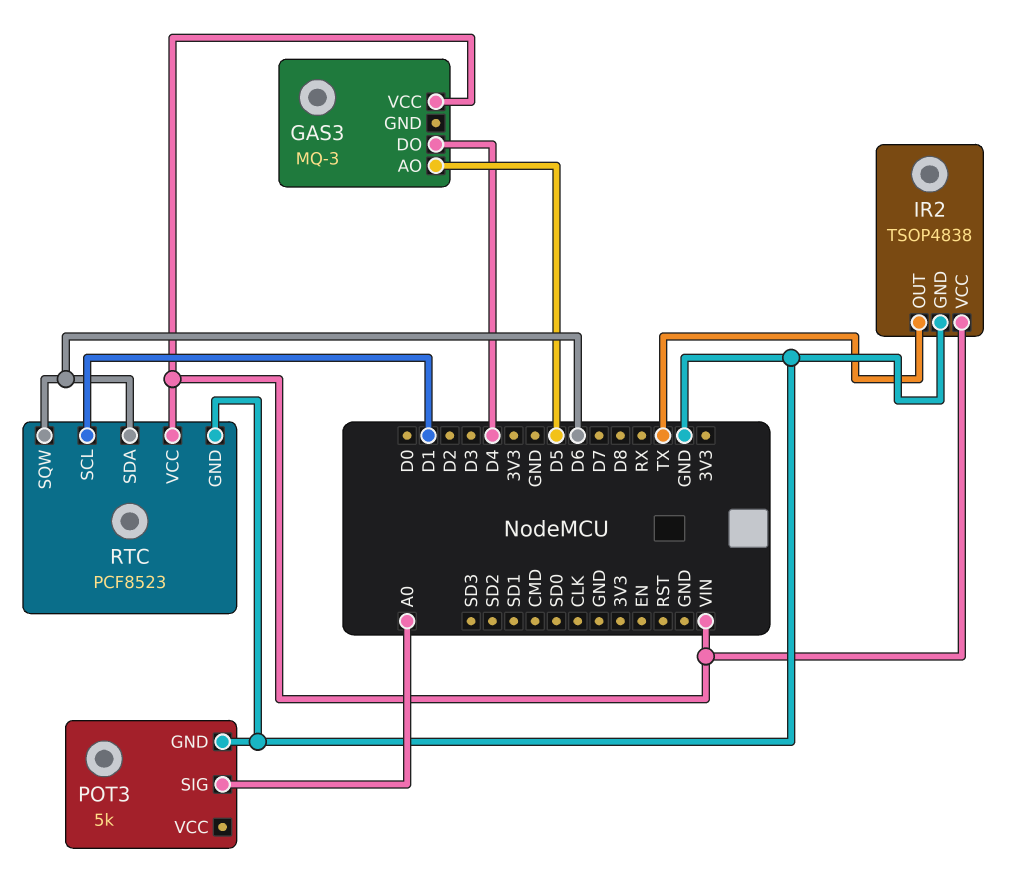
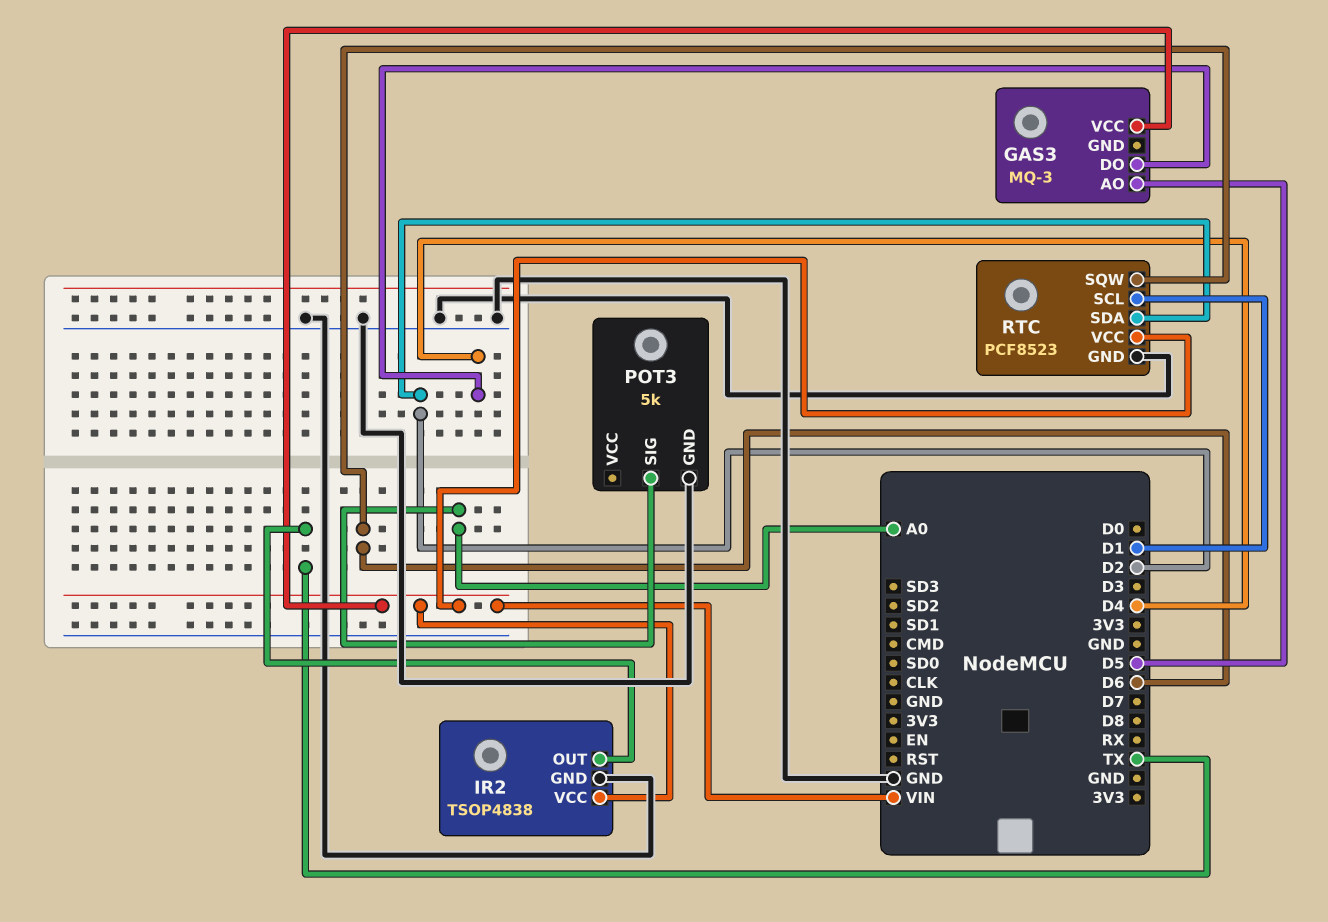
RTC pin SDA: D6 -> D2

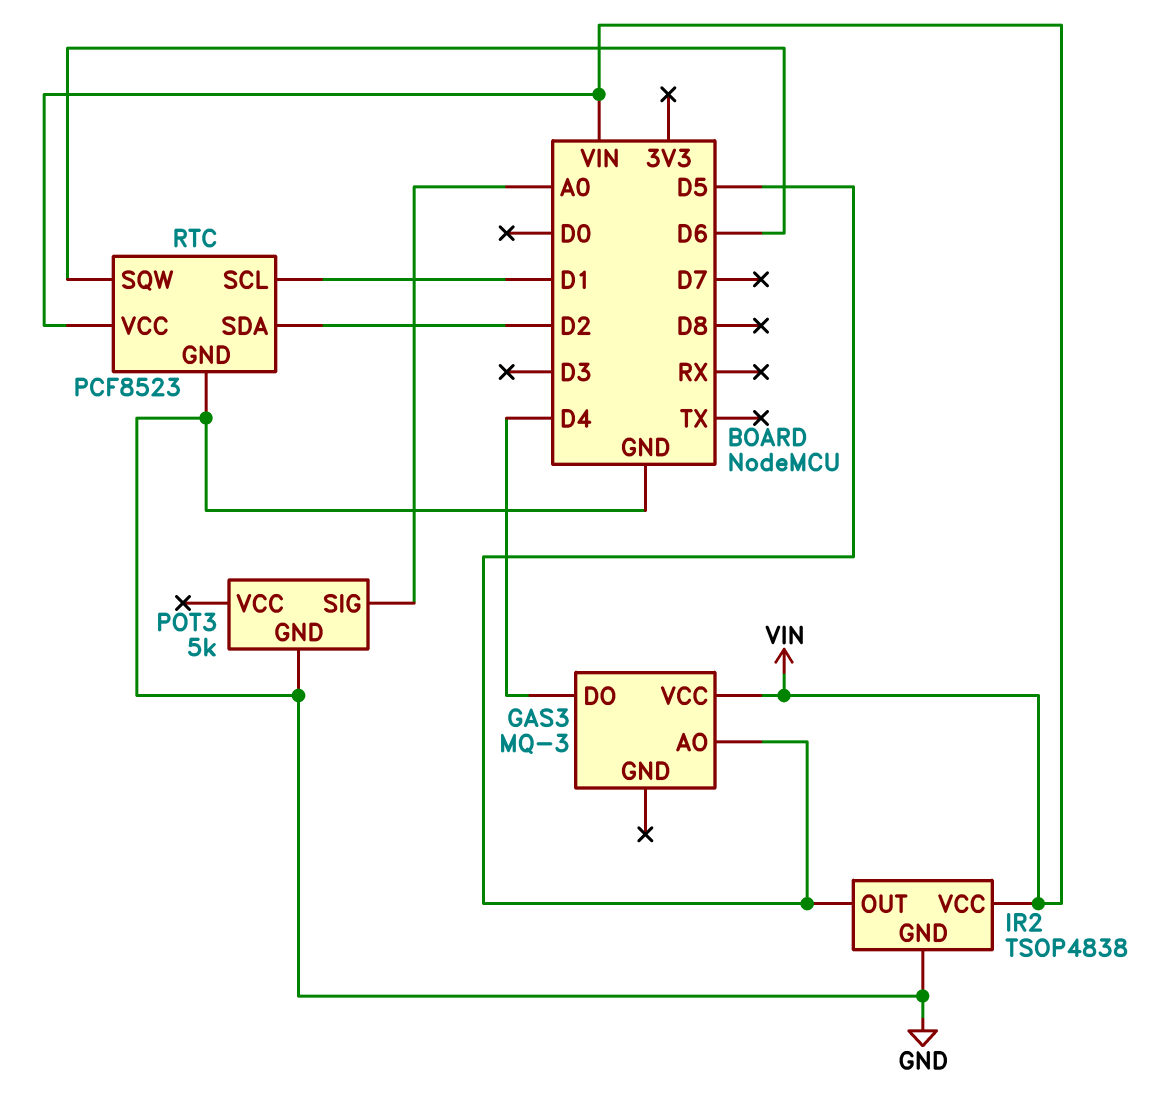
IR2 pin OUT: TX -> D5

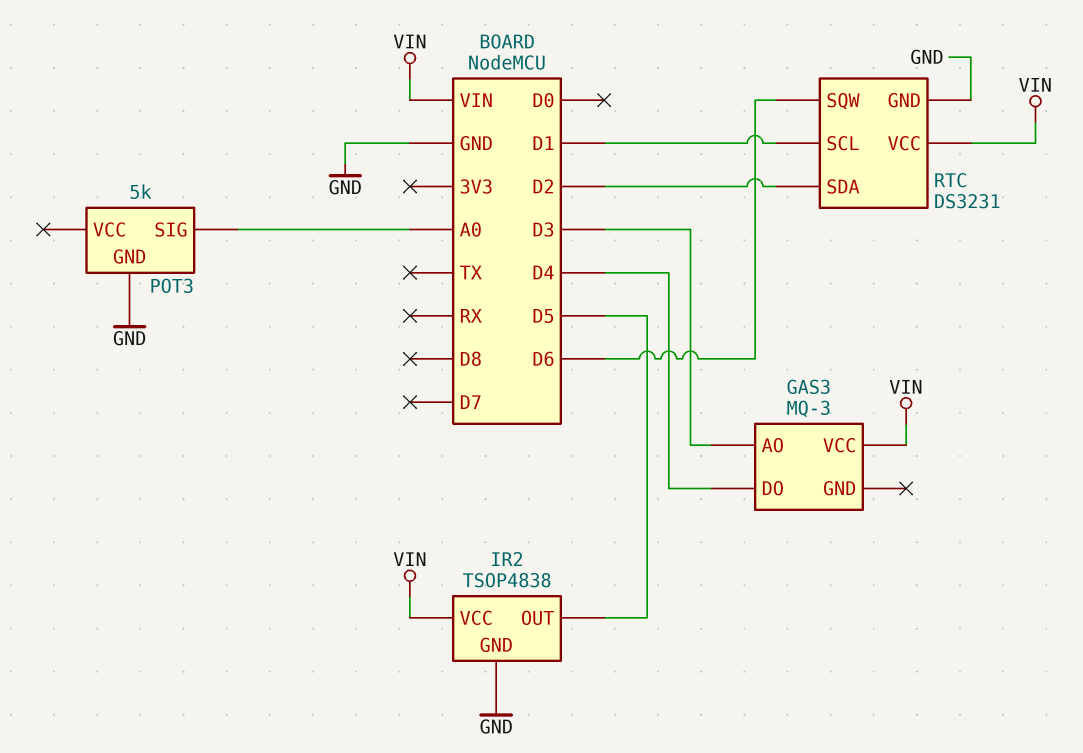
GAS3 pin AO: D5 -> D3
RTC: PCF8523 -> DS3231

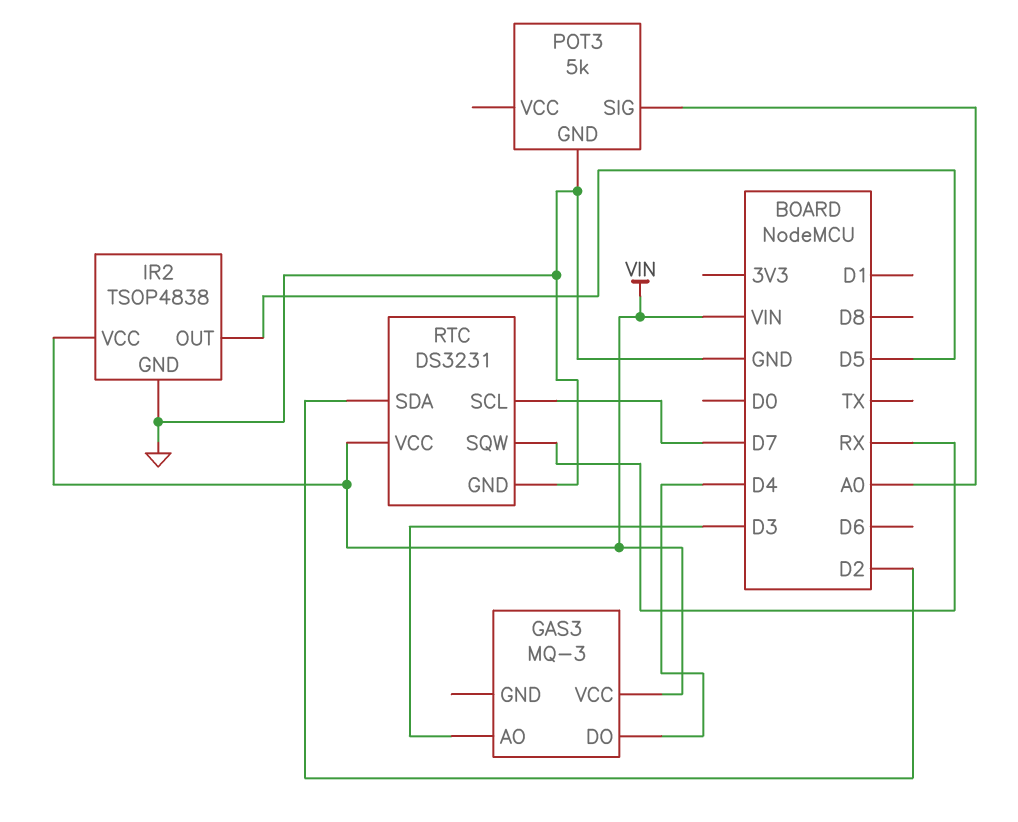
RTC pin SCL: D1 -> D7
RTC pin SQW: D6 -> RX

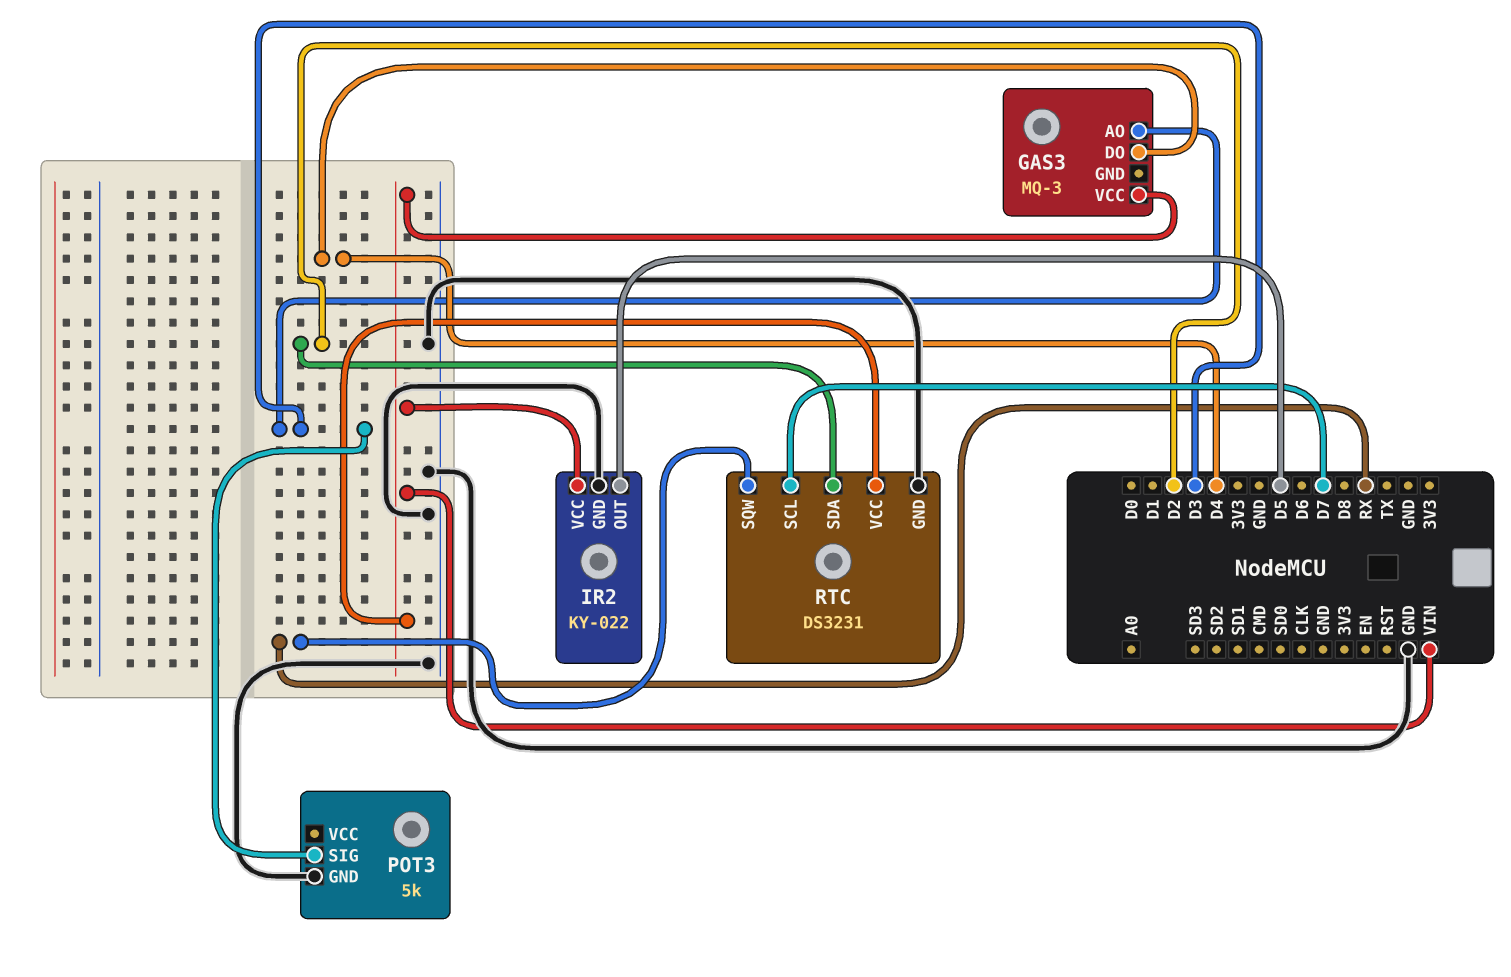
IR2: TSOP4838 -> KY-022
POT3 pin SIG: A0 -> D3

